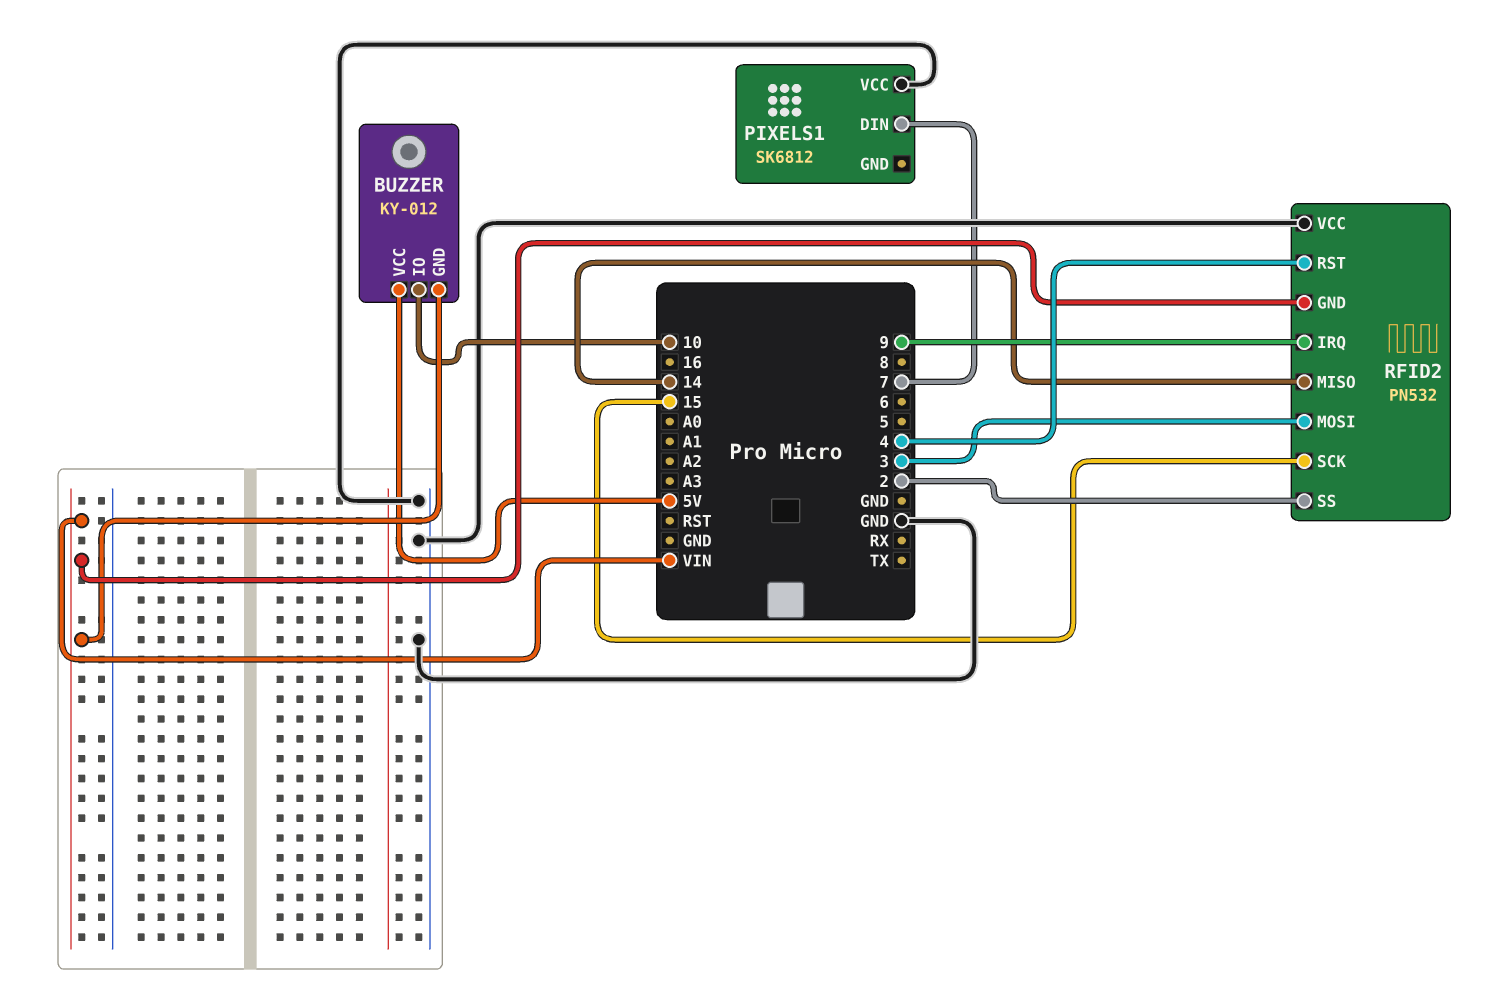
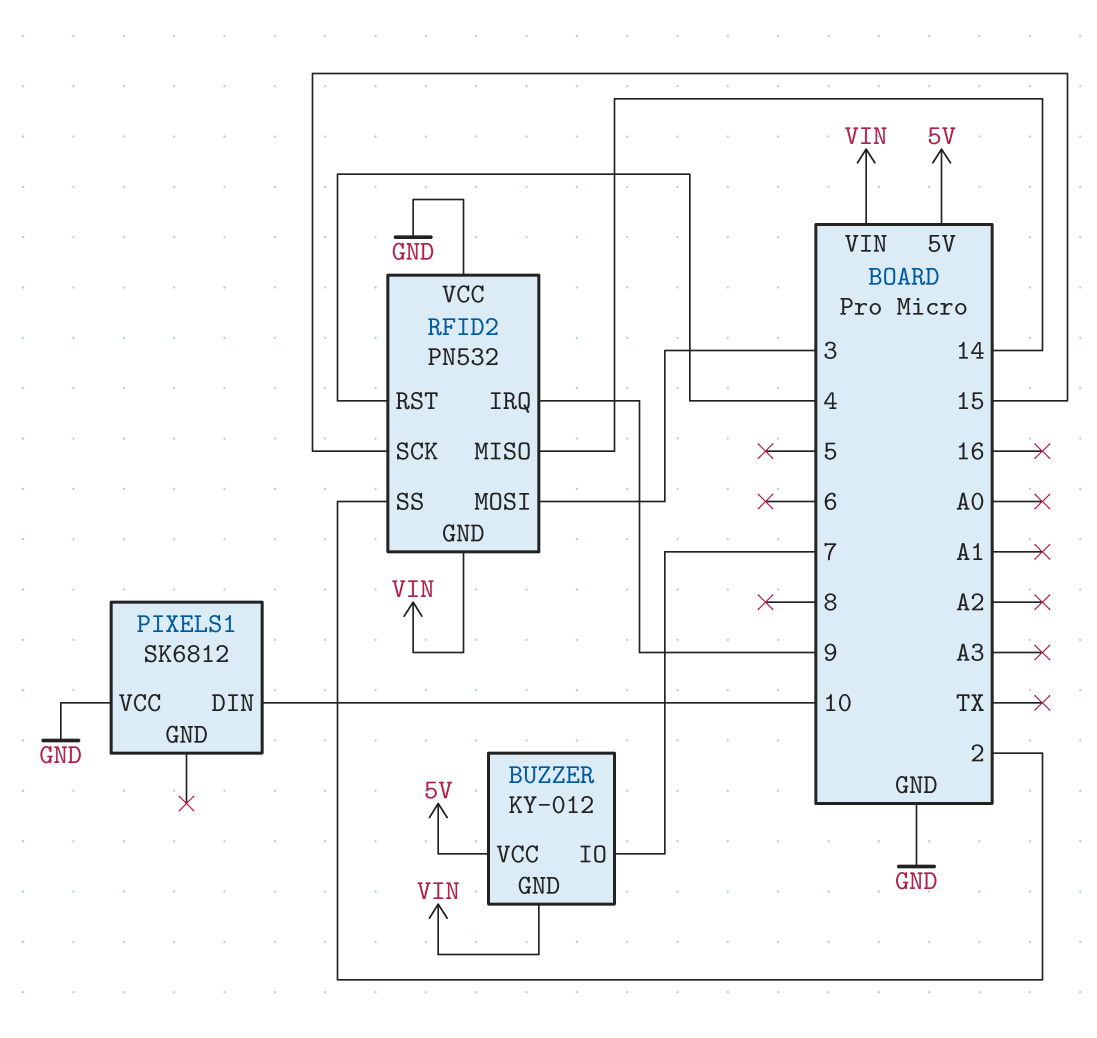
BUZZER pin IO: 10 -> 7
PIXELS1 pin DIN: 7 -> 10

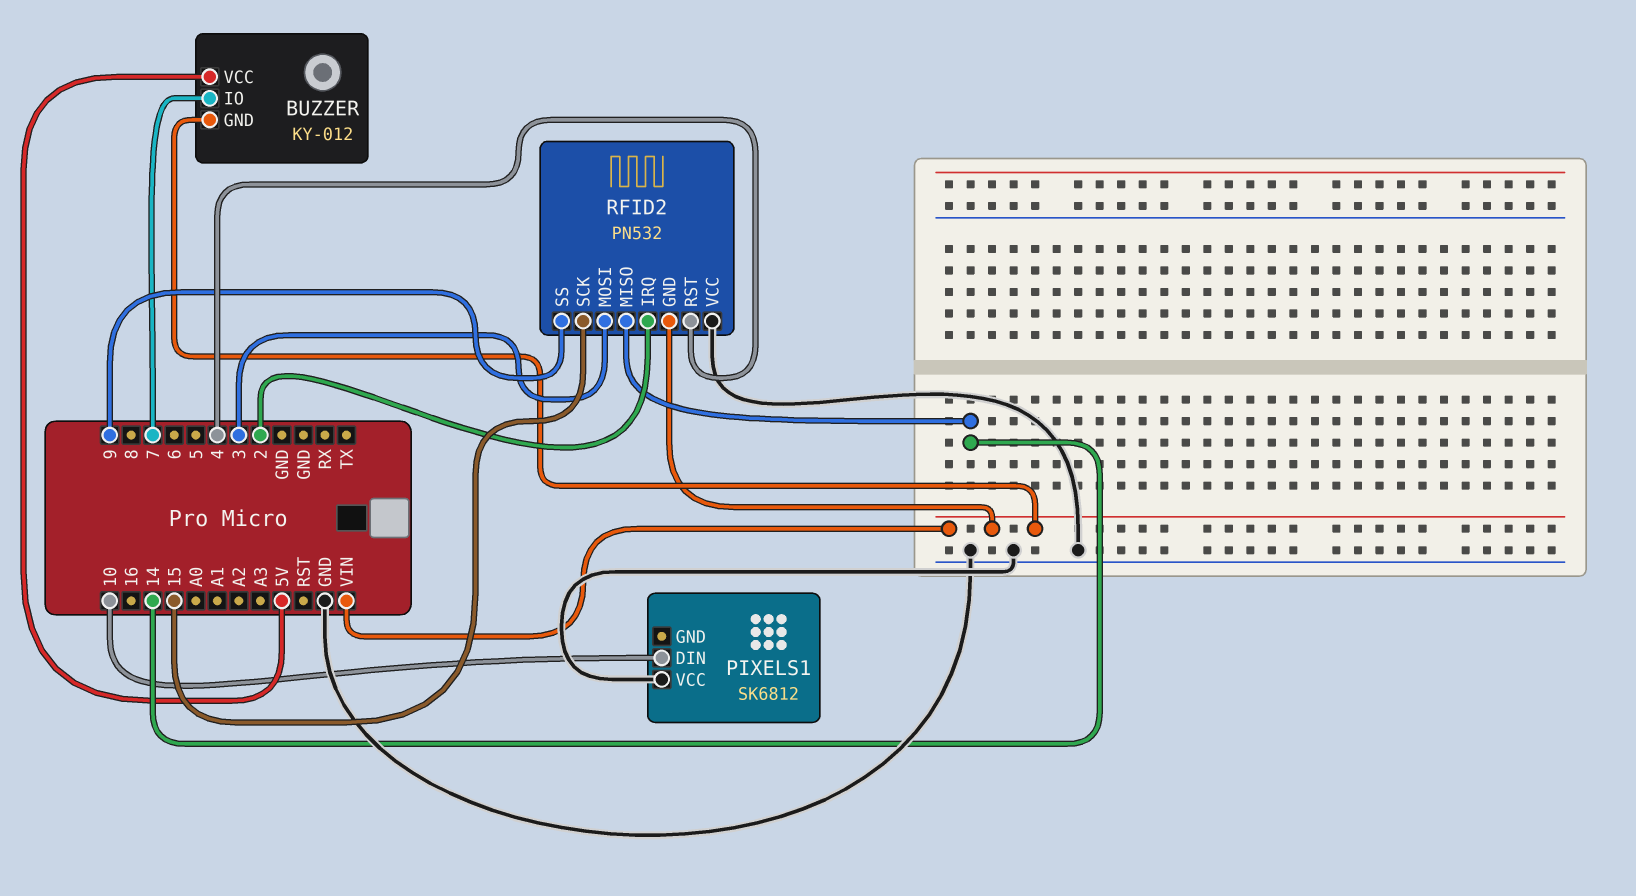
RFID2 pin IRQ: 9 -> 2
RFID2 pin SS: 2 -> 9

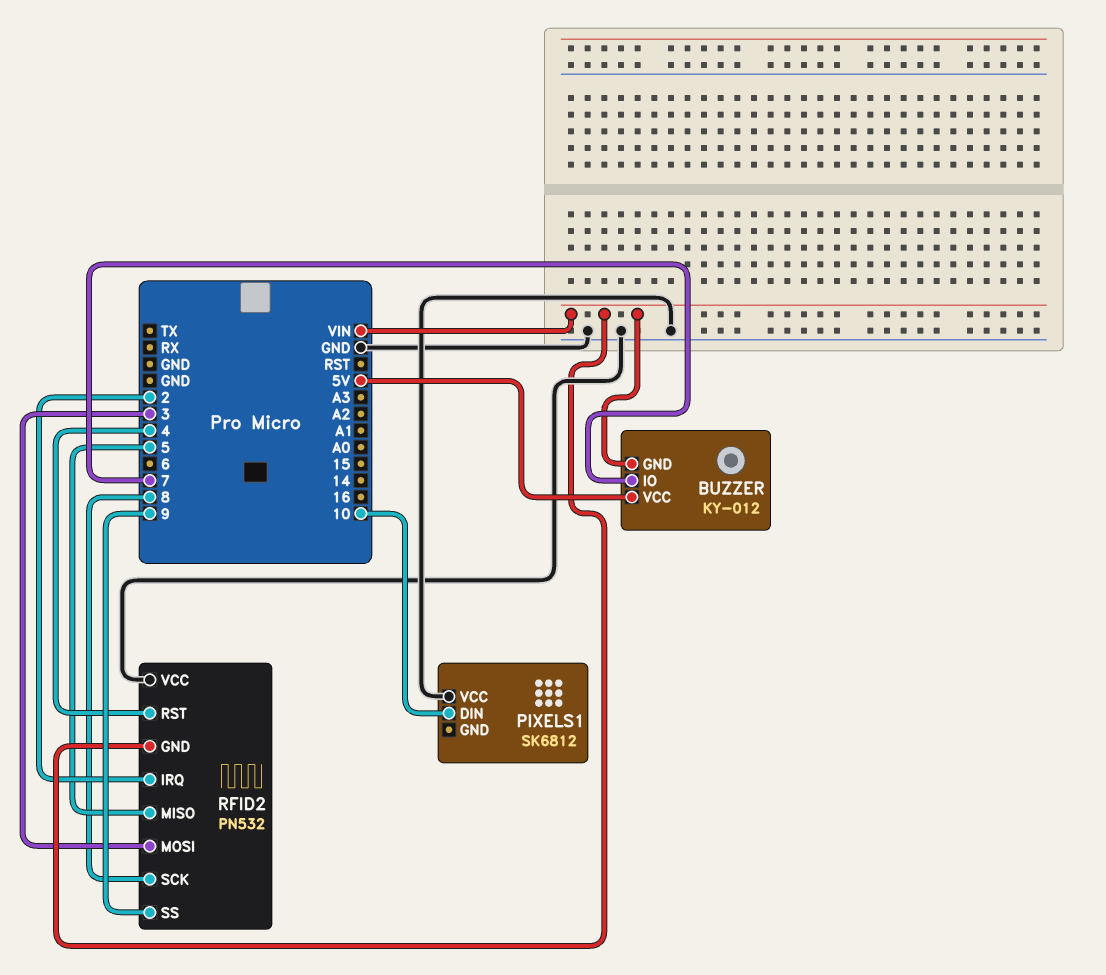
RFID2 pin MISO: 14 -> 5
RFID2 pin SCK: 15 -> 8

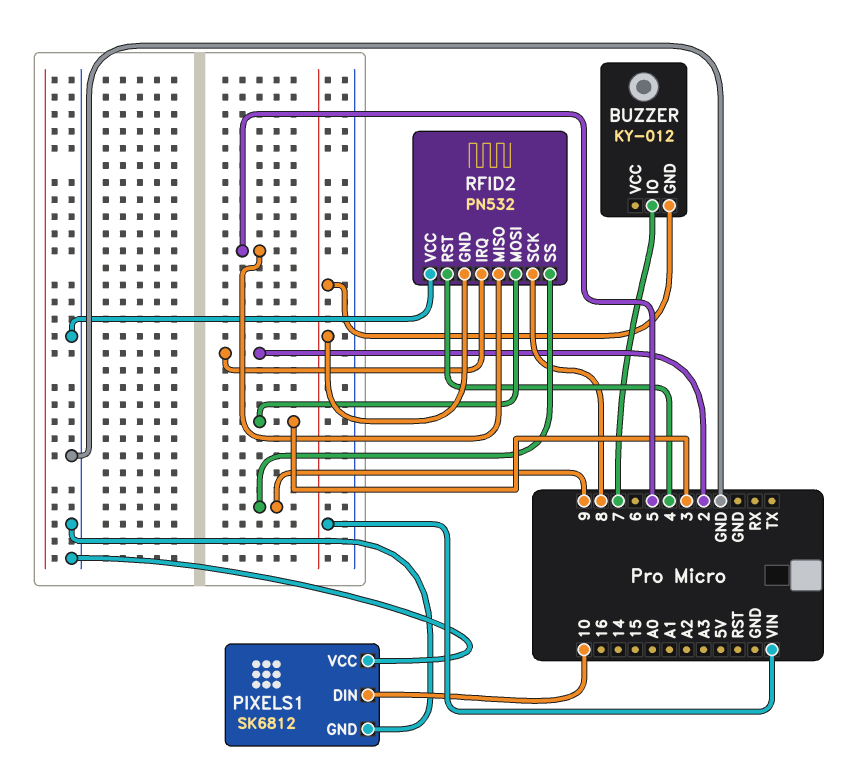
BUZZER pin VCC: 5V -> none
PIXELS1 pin GND: none -> GND

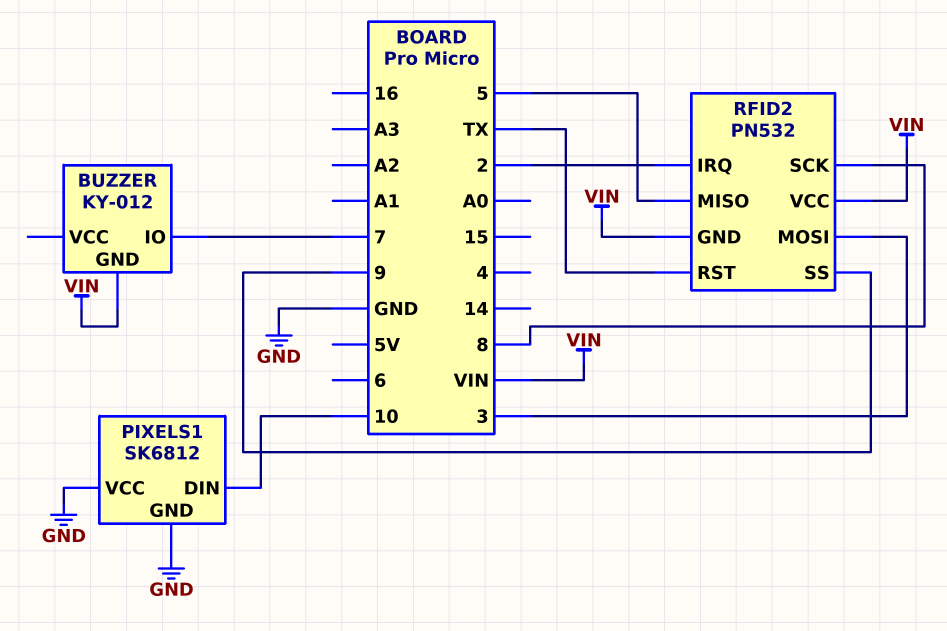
RFID2 pin RST: 4 -> TX
RFID2 pin VCC: GND -> VIN

